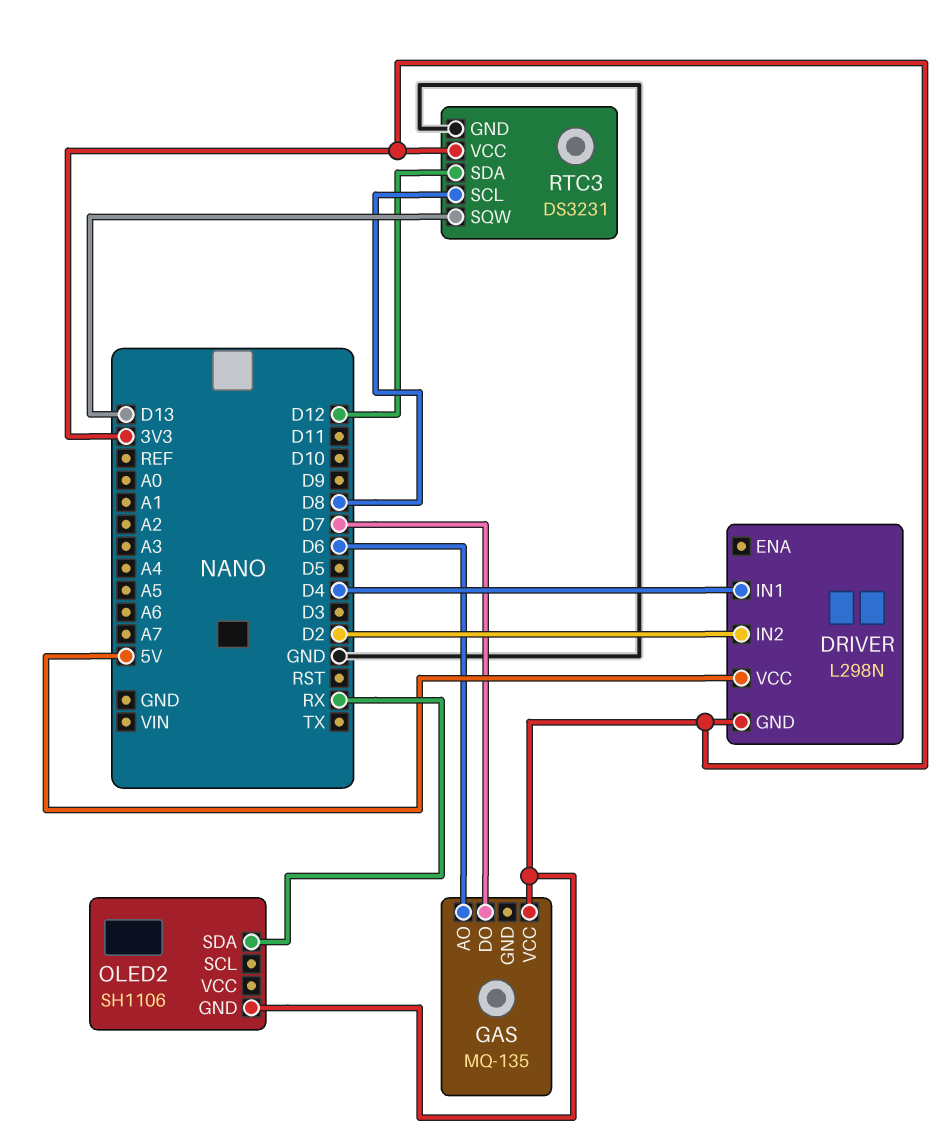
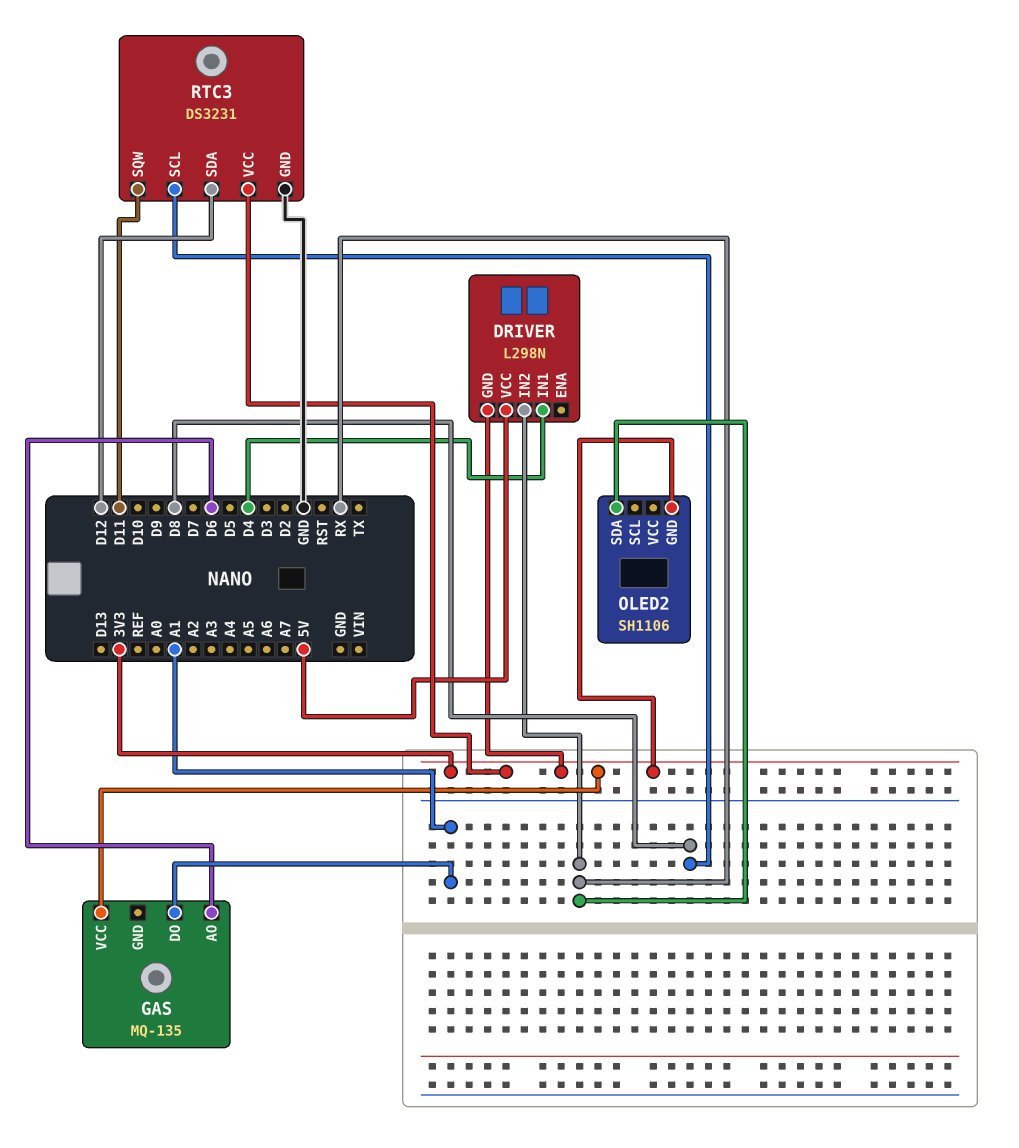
DRIVER pin IN2: D2 -> RX
GAS pin DO: D7 -> A1
RTC3 pin SQW: D13 -> D11

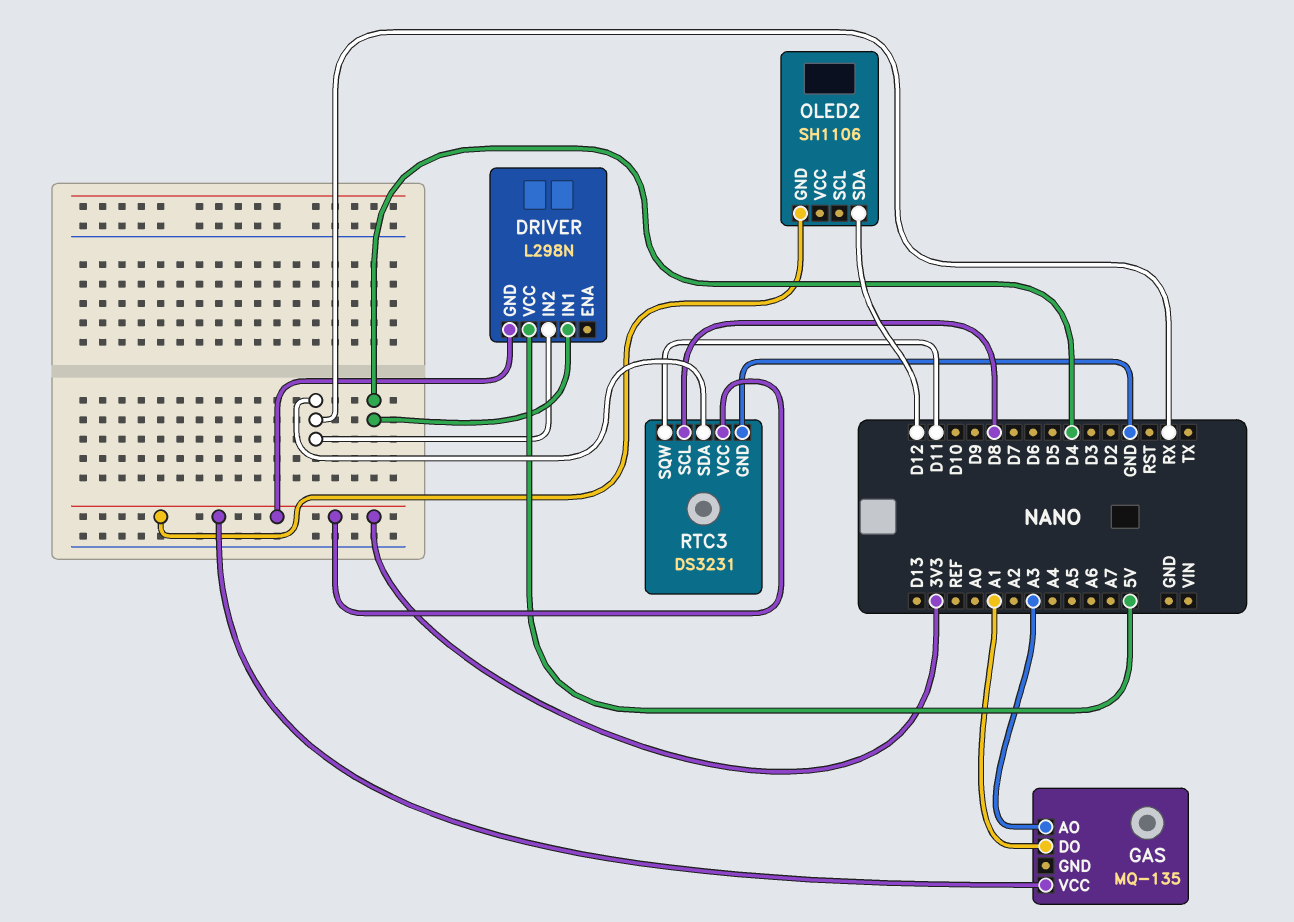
GAS pin AO: D6 -> A3
OLED2 pin SDA: RX -> D12
RTC3 pin SDA: D12 -> RX

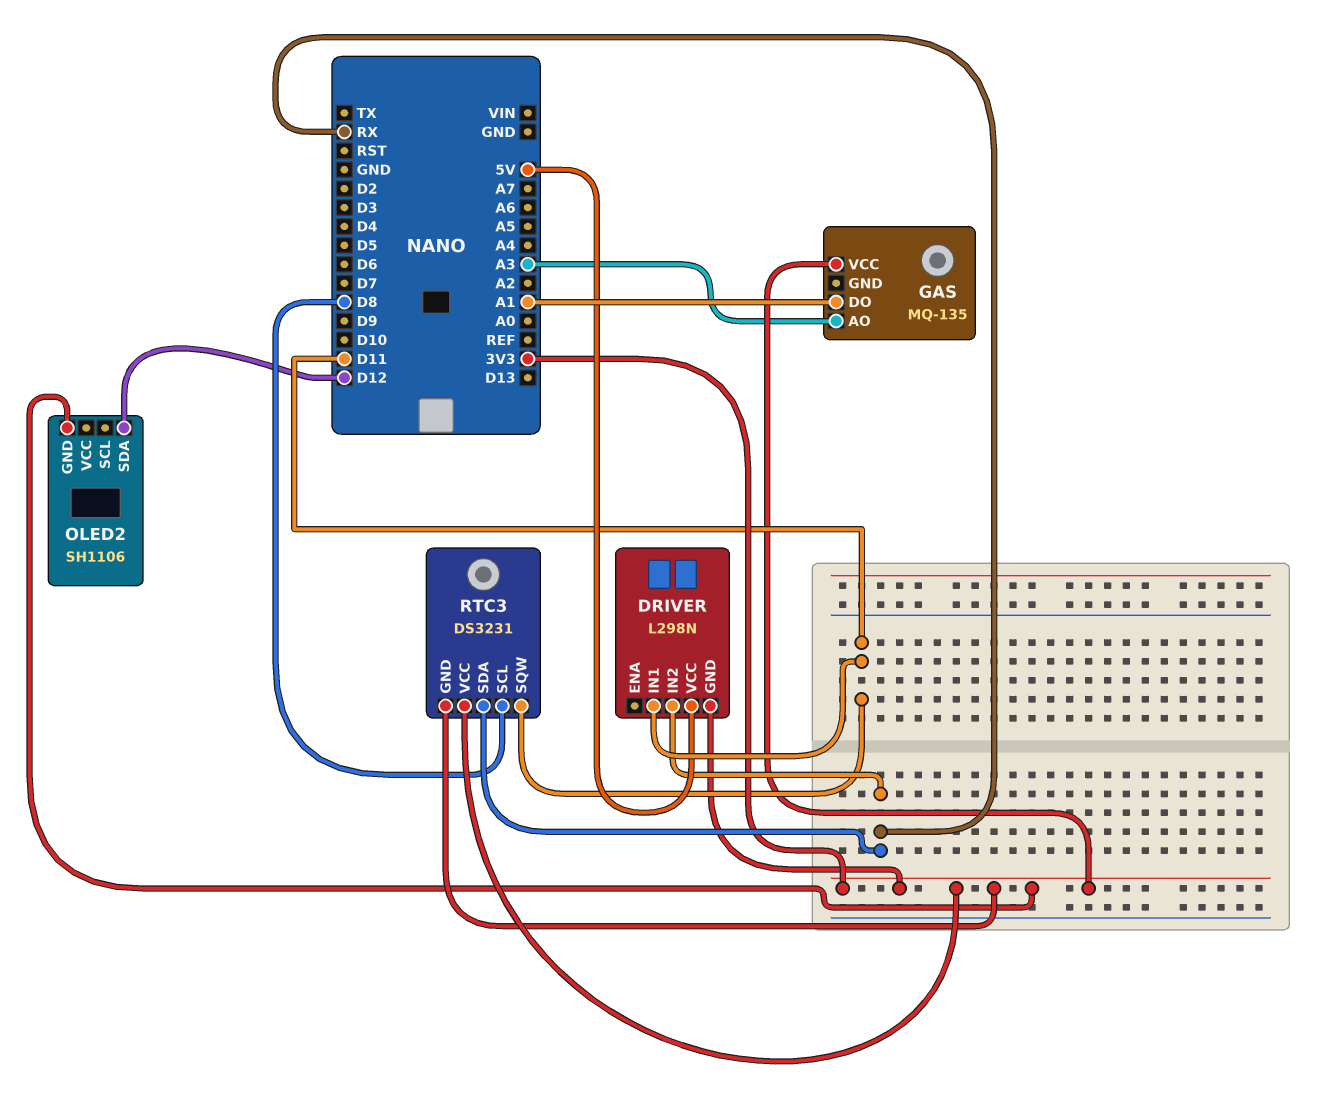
DRIVER pin IN1: D4 -> D11
RTC3 pin GND: GND -> 3V3

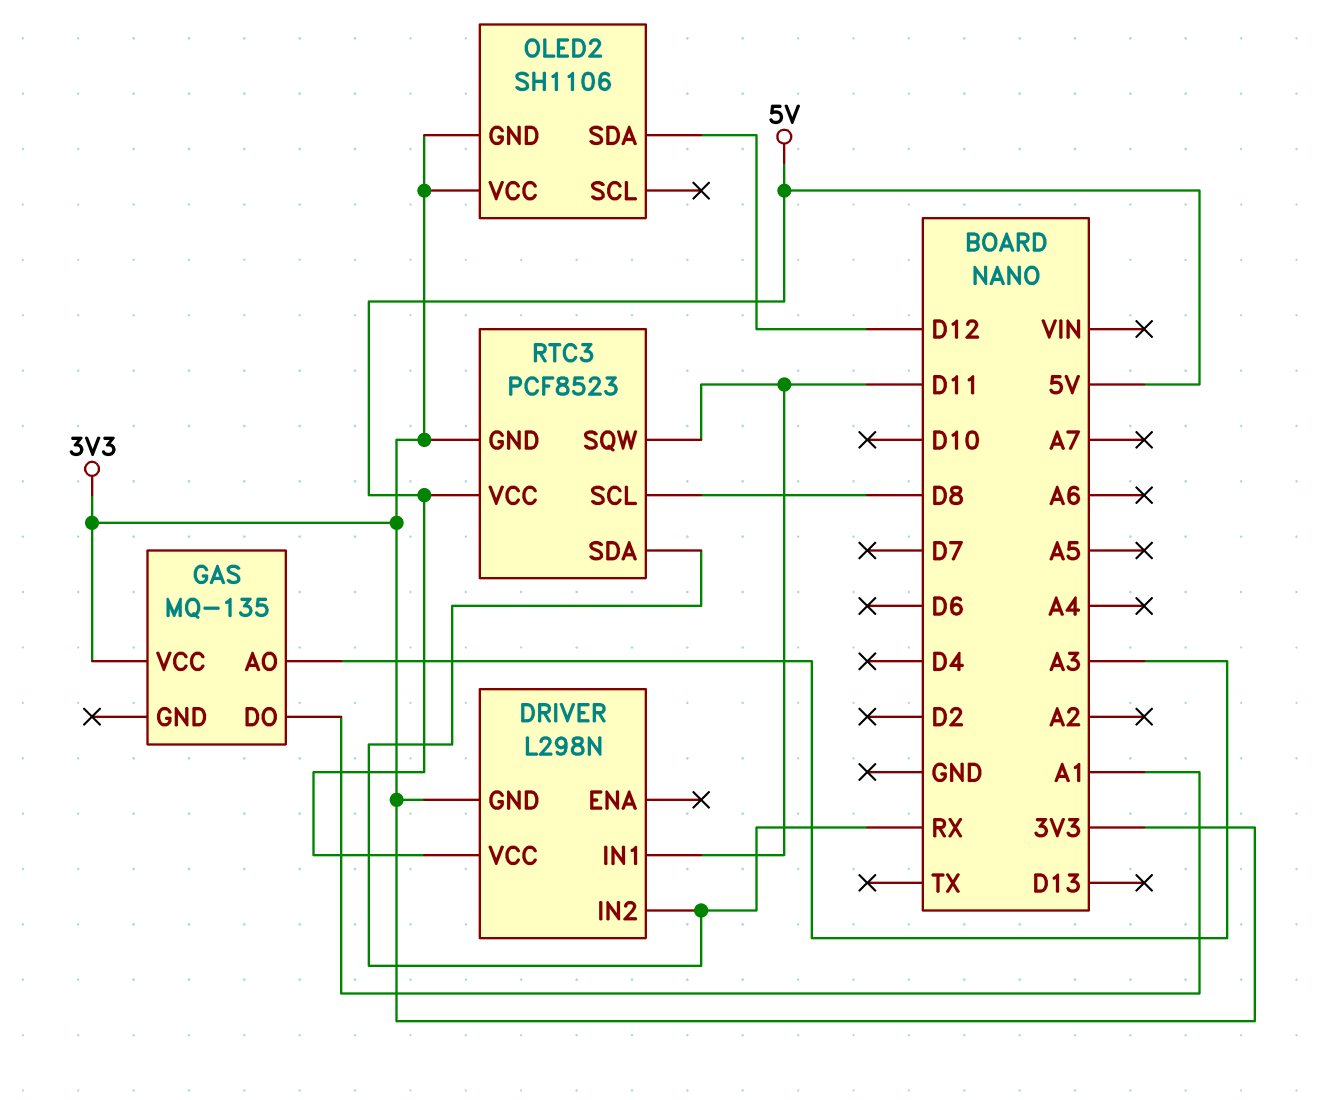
OLED2 pin VCC: none -> 3V3
RTC3: DS3231 -> PCF8523
RTC3 pin VCC: 3V3 -> 5V

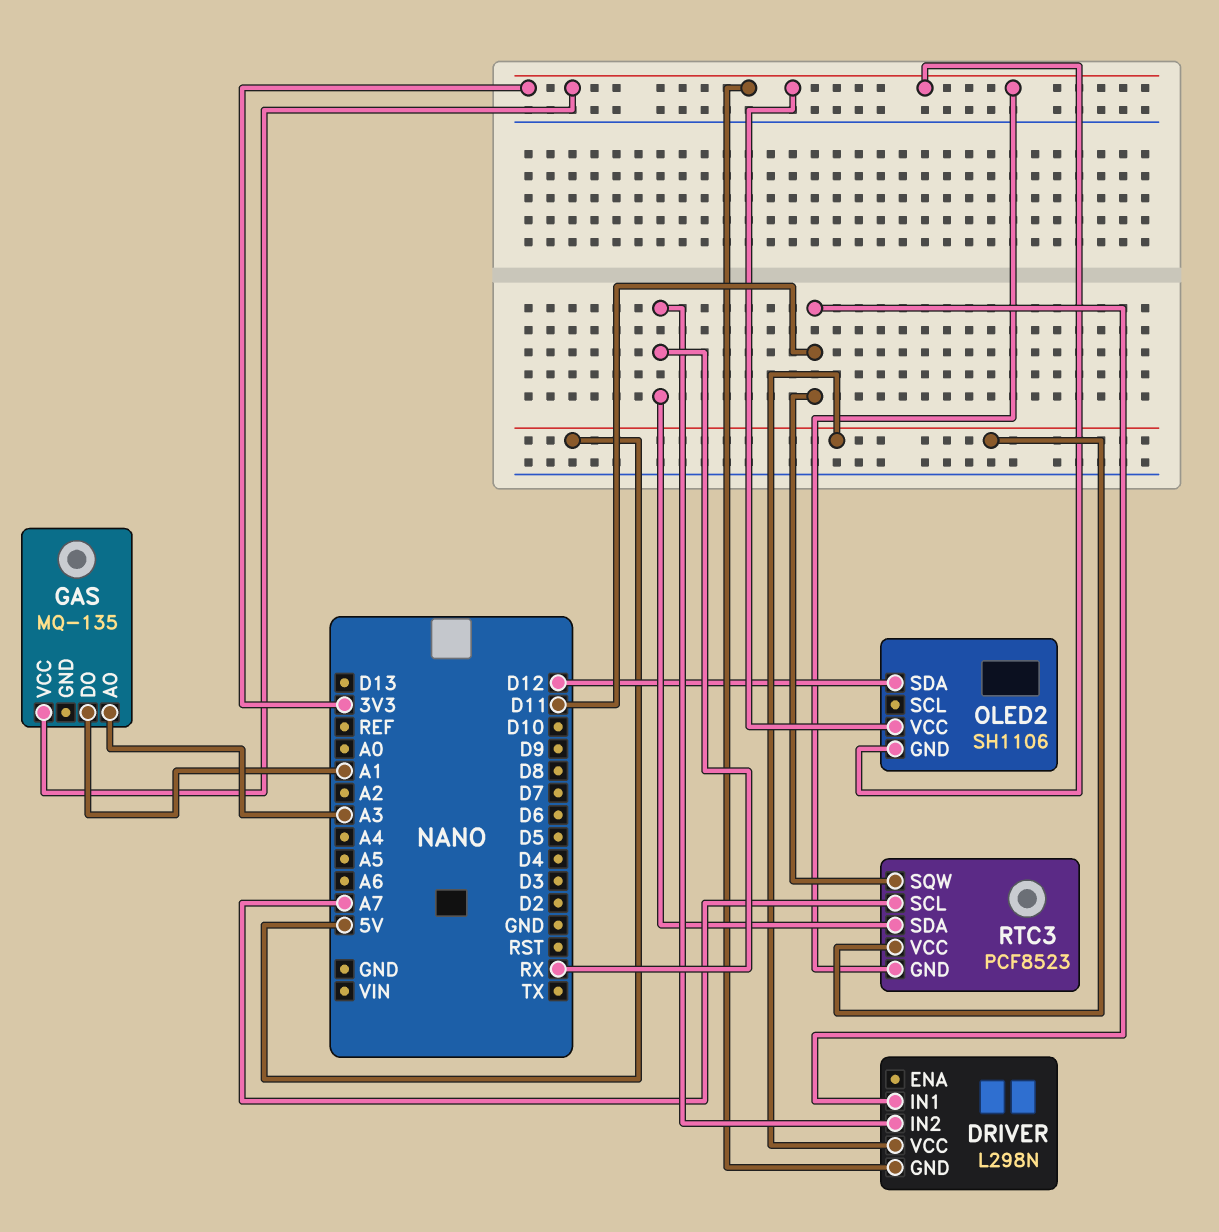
RTC3 pin SCL: D8 -> A7

